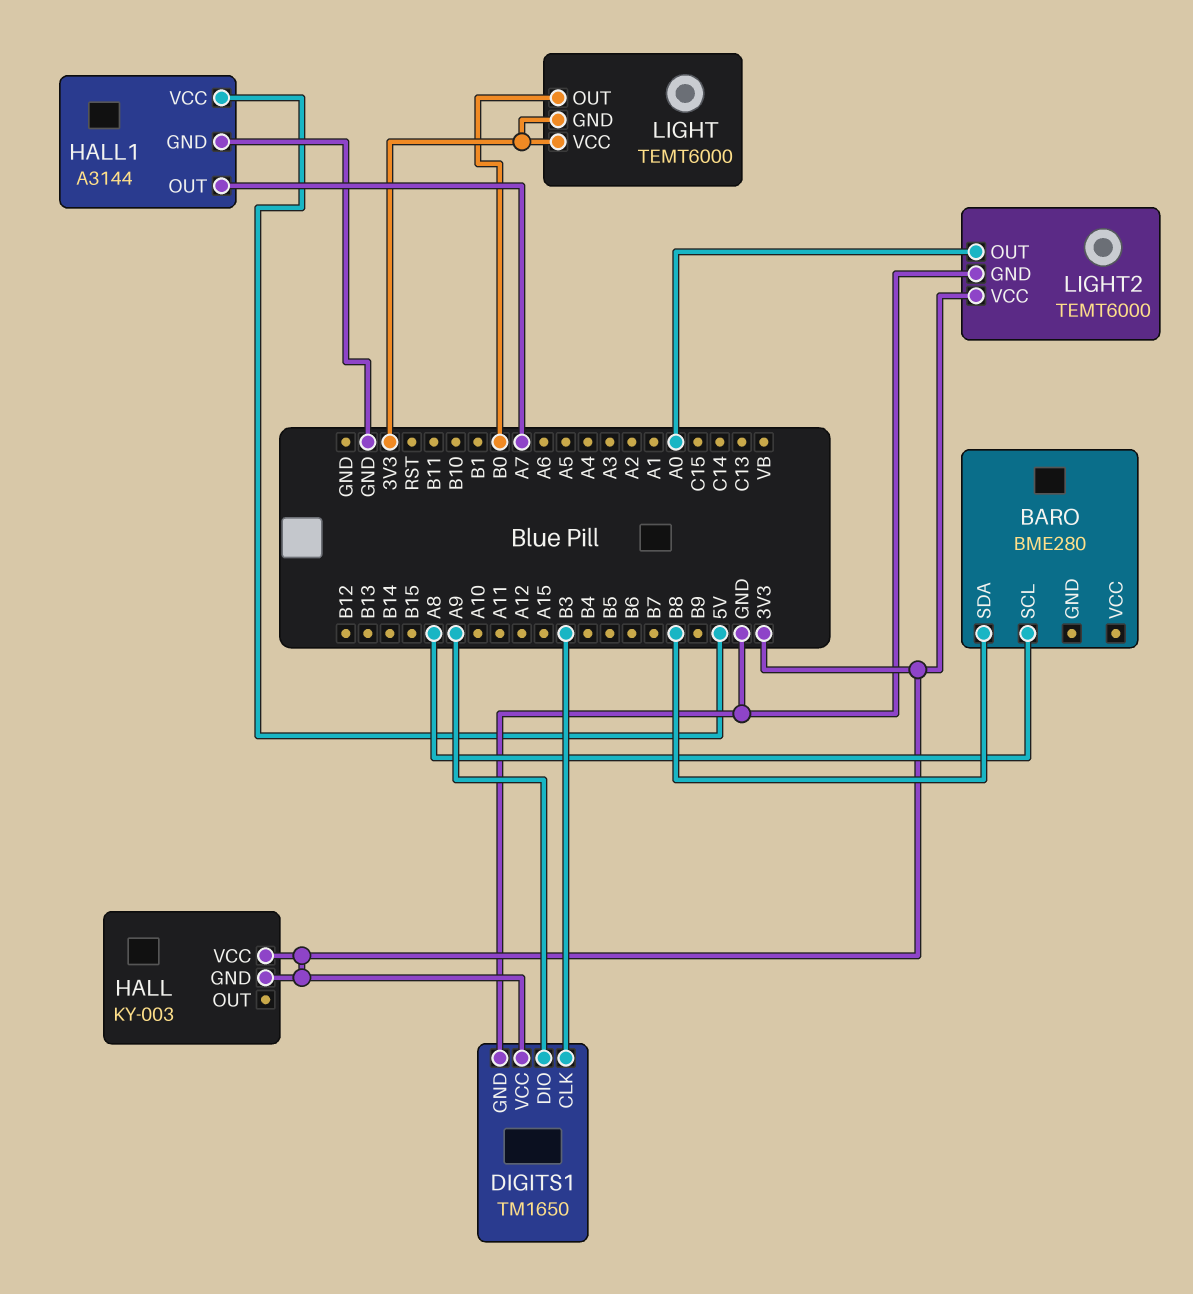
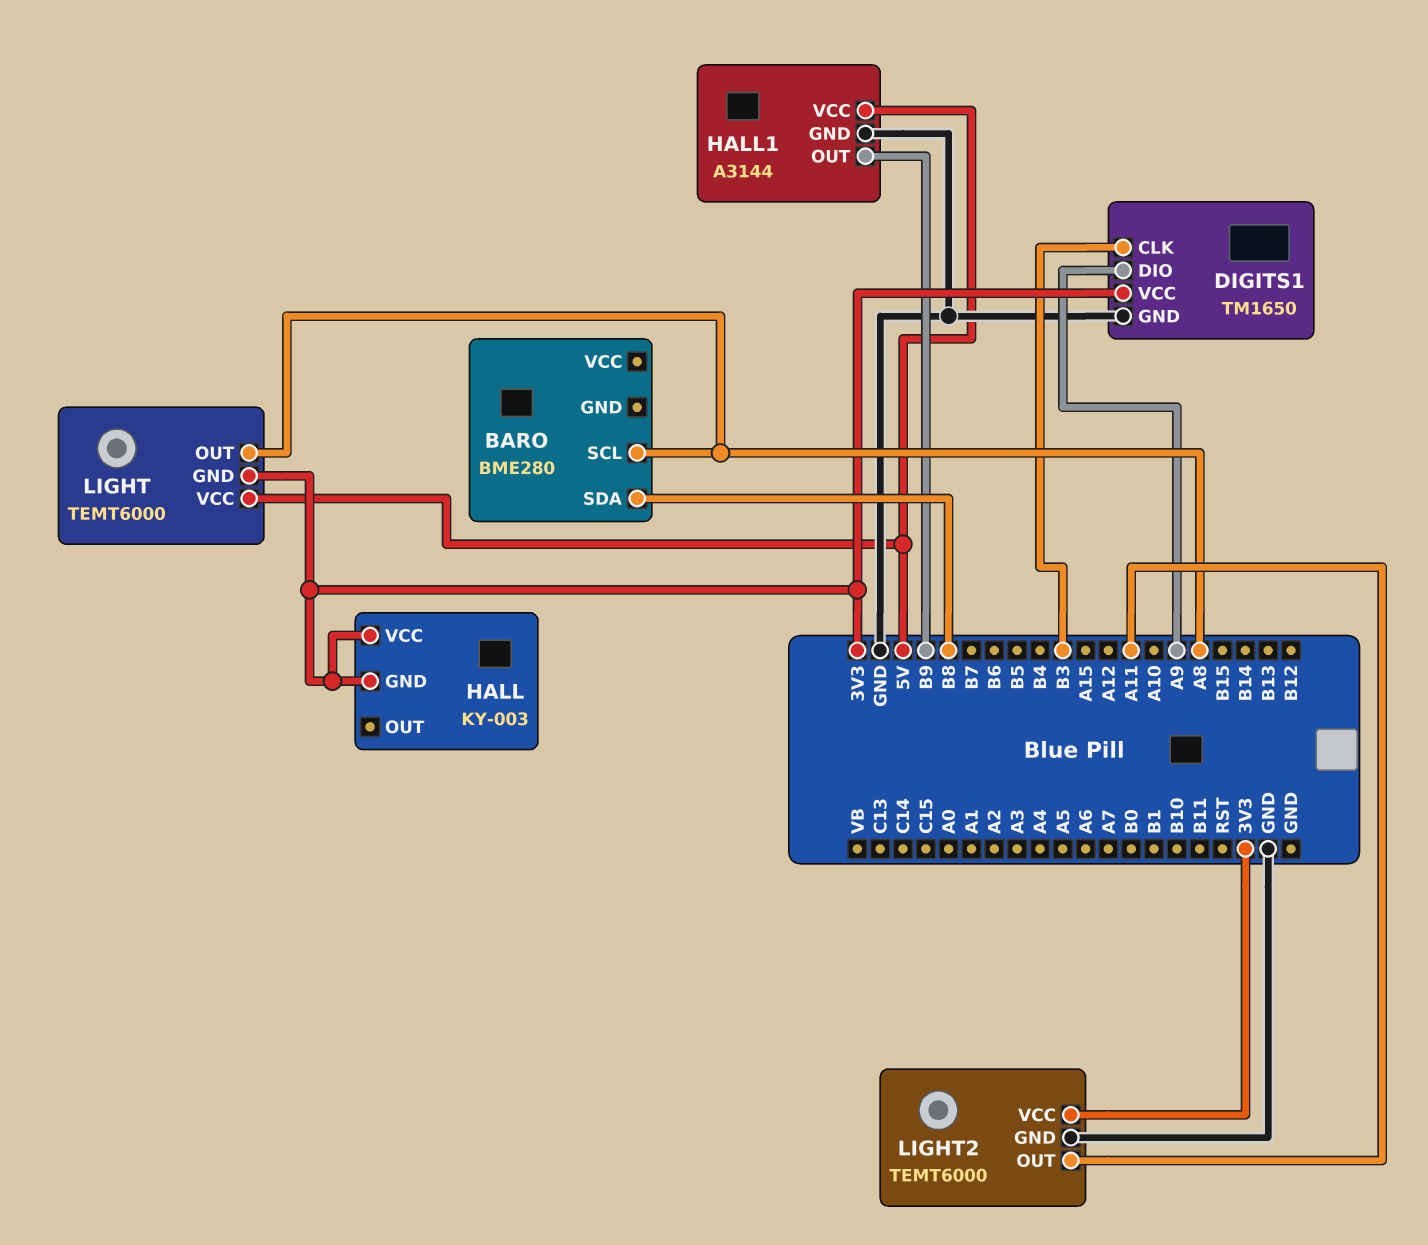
HALL1 pin OUT: A7 -> B9
LIGHT pin OUT: B0 -> A8
LIGHT pin VCC: 3V3 -> 5V
LIGHT2 pin OUT: A0 -> A11

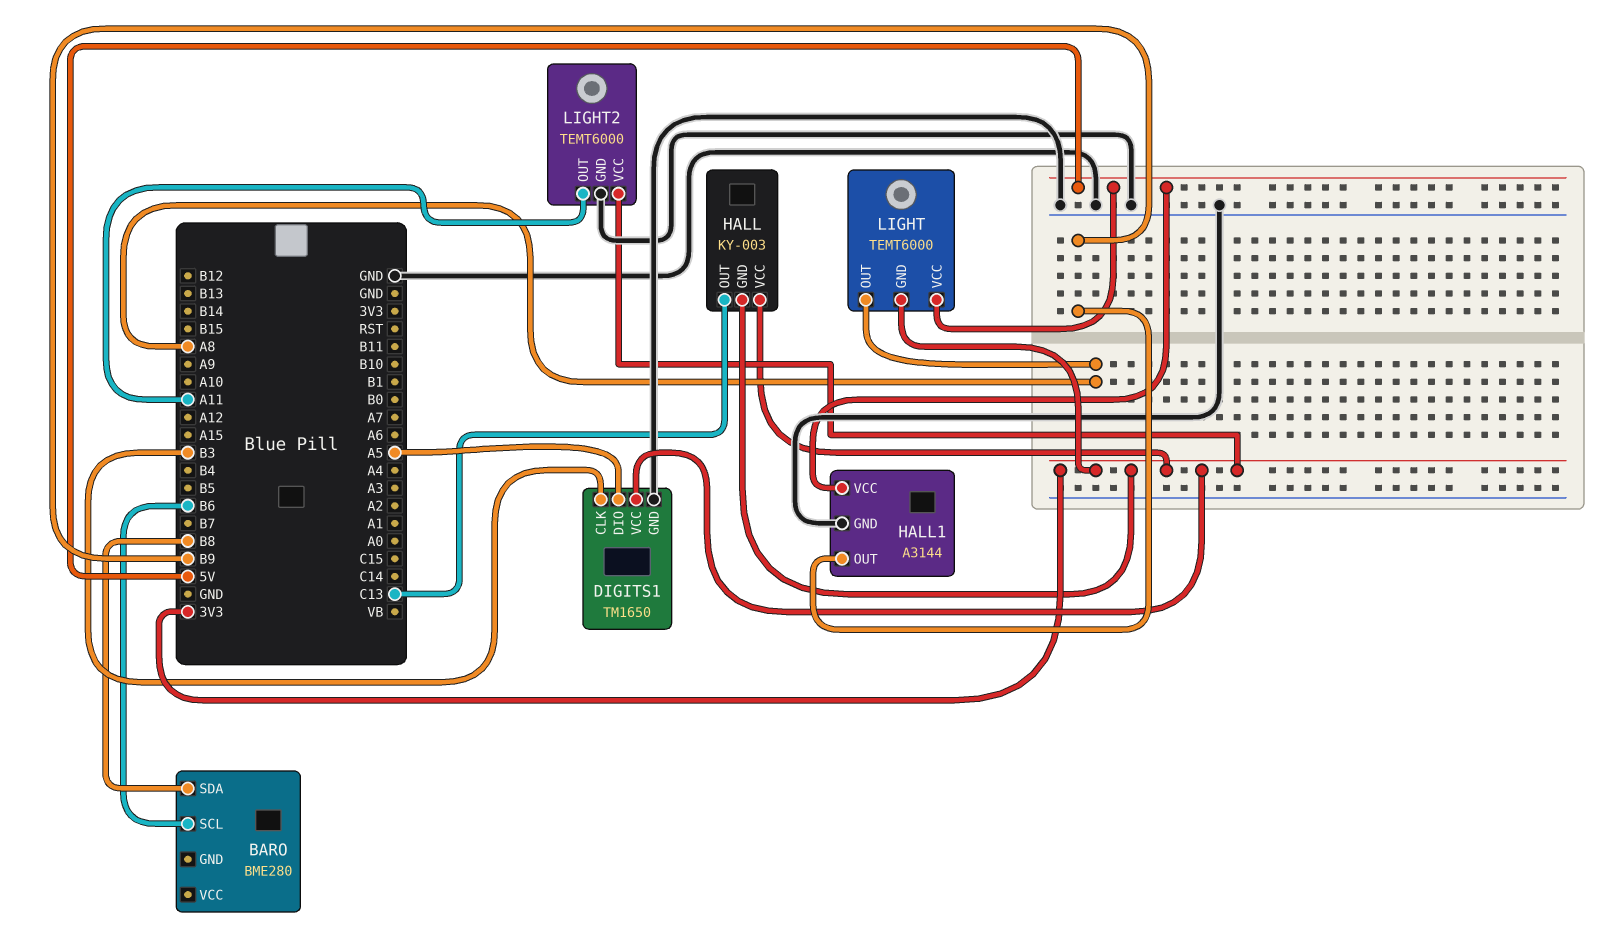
BARO pin SCL: A8 -> B6
DIGITS1 pin DIO: A9 -> A5
HALL pin OUT: none -> C13

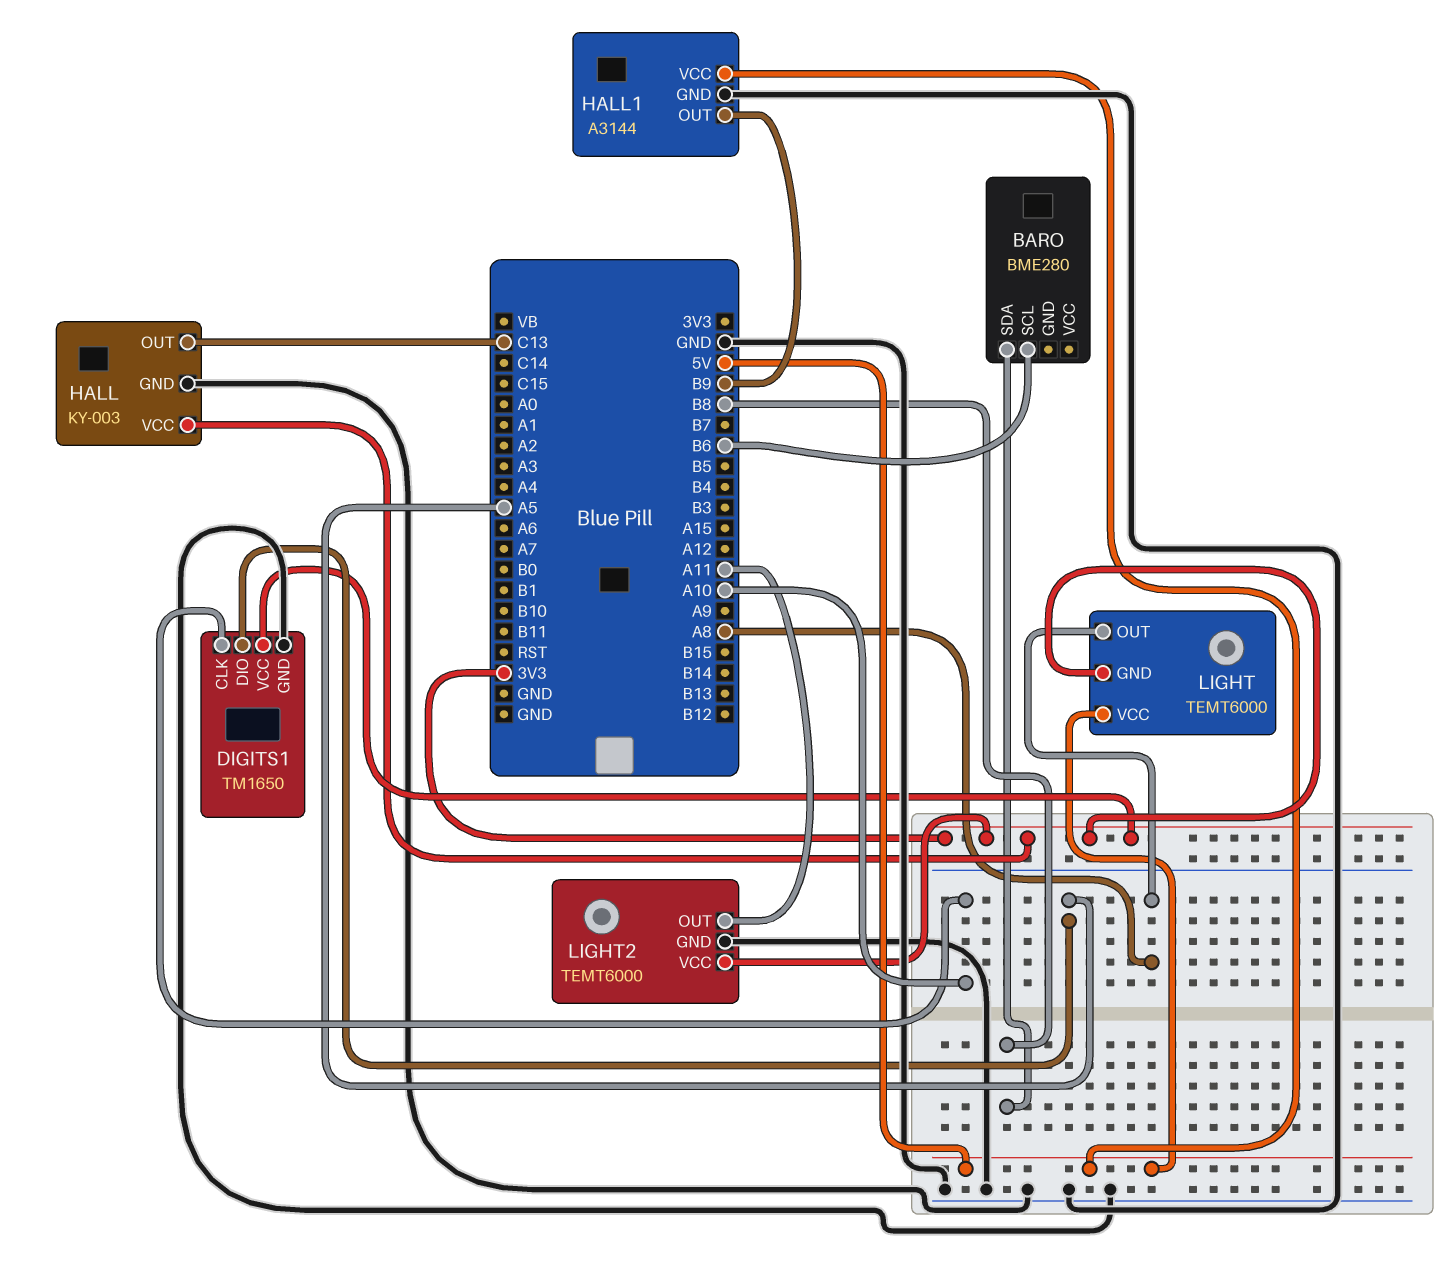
DIGITS1 pin CLK: B3 -> A10
HALL pin GND: 3V3 -> GND

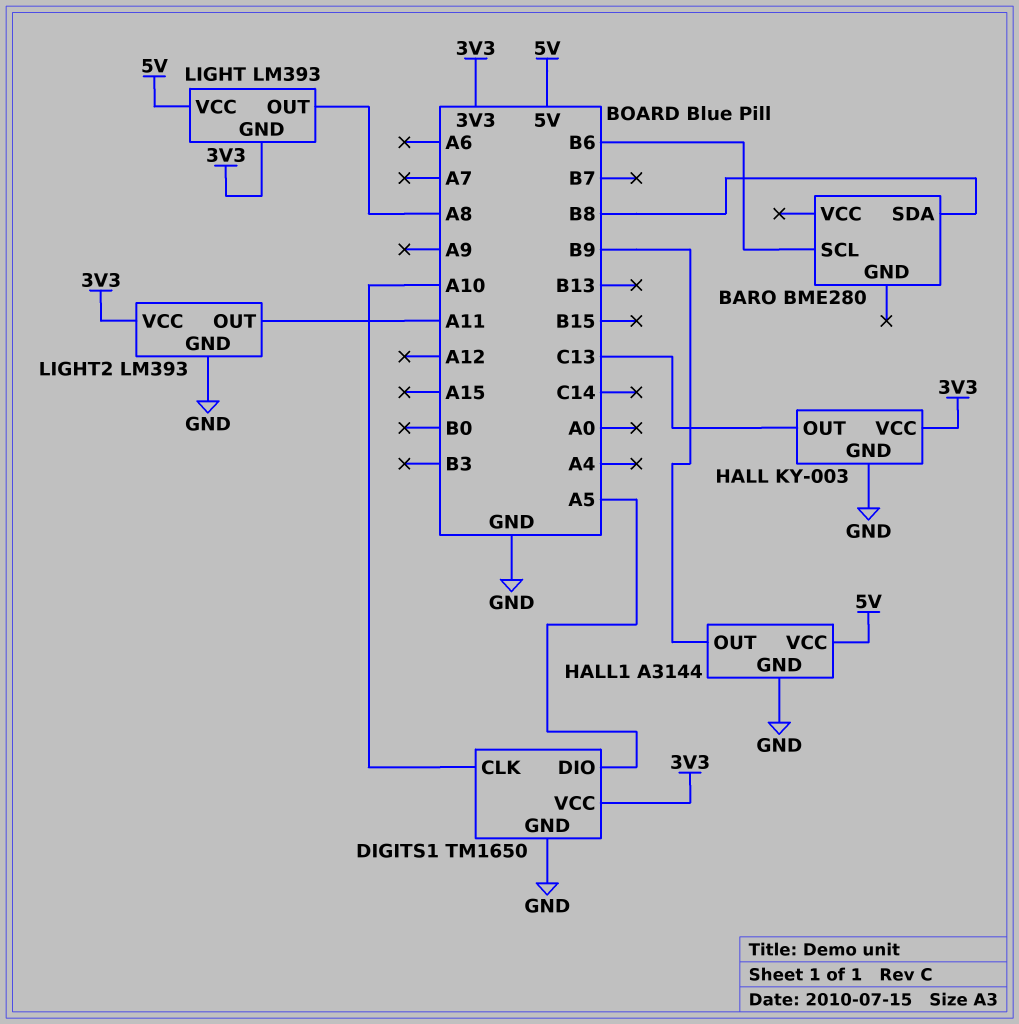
LIGHT: TEMT6000 -> LM393
LIGHT2: TEMT6000 -> LM393

